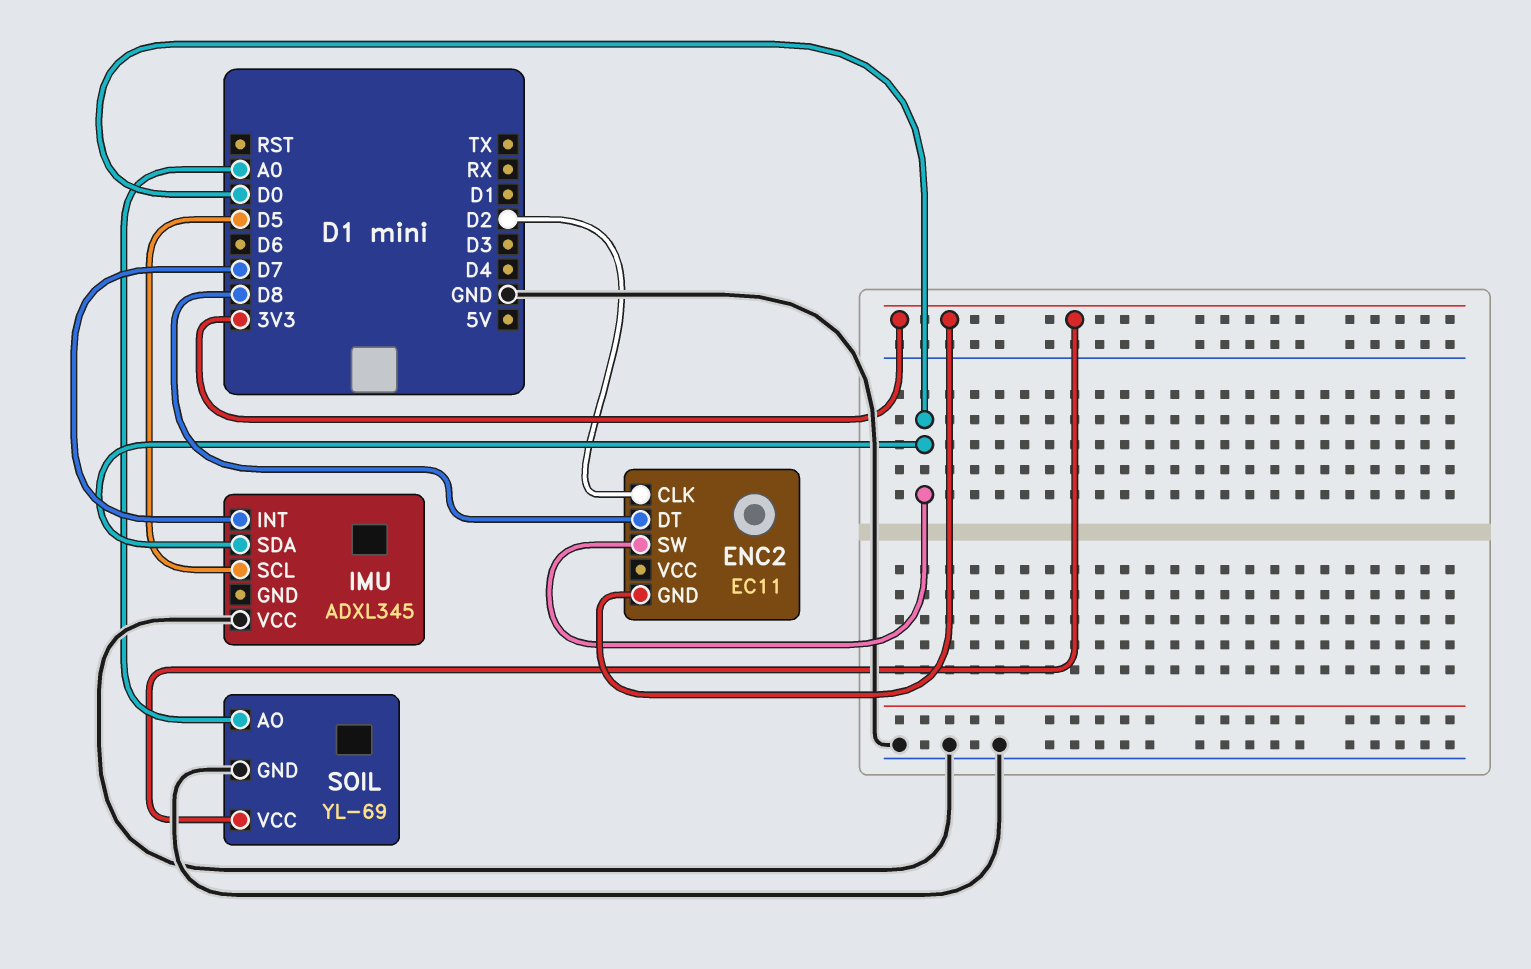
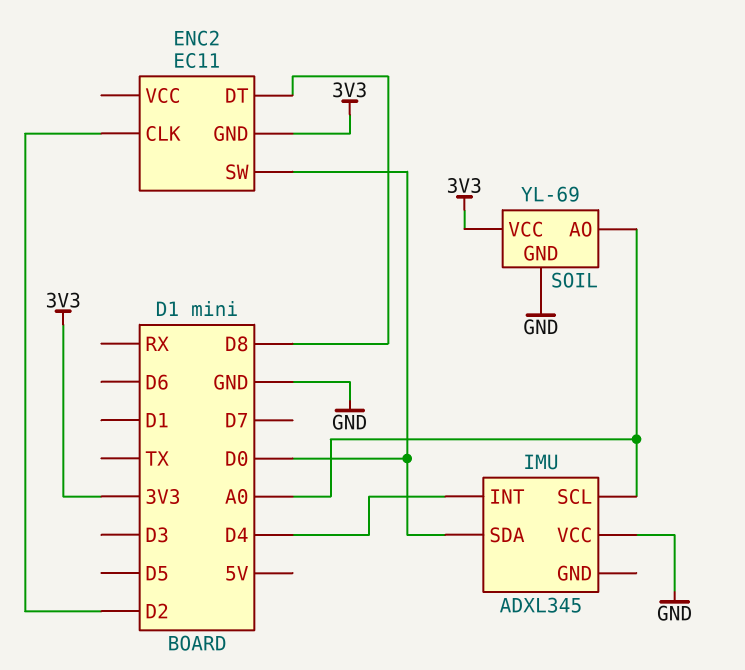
IMU pin INT: D7 -> D4
IMU pin SCL: D5 -> A0

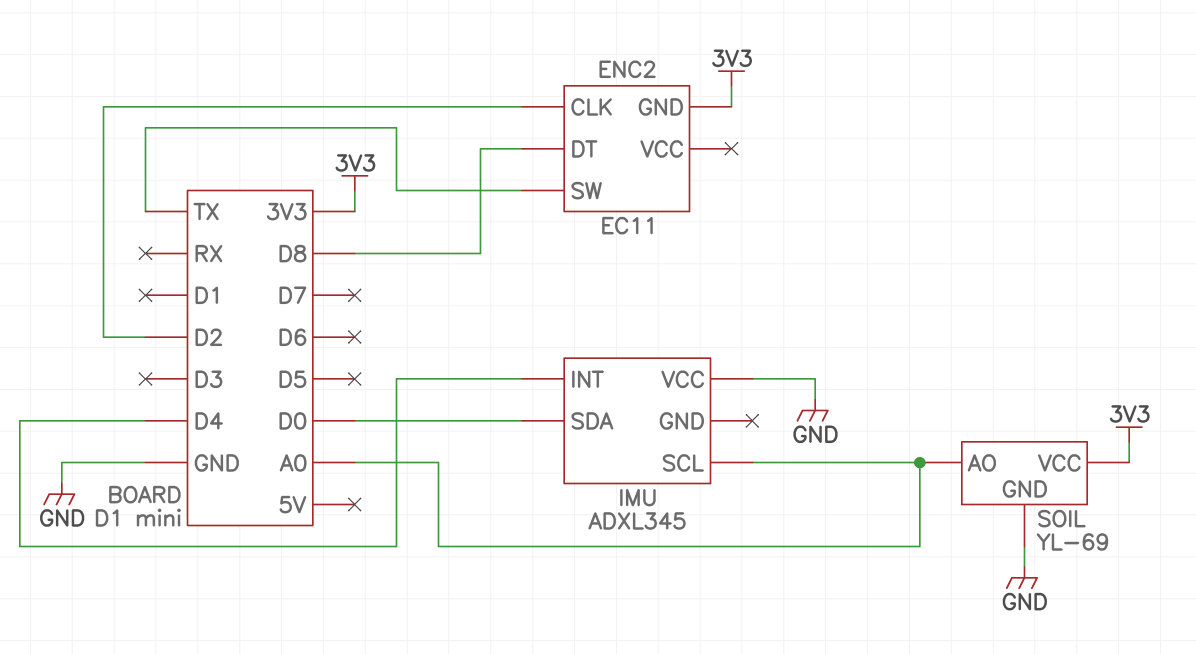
ENC2 pin SW: D0 -> TX

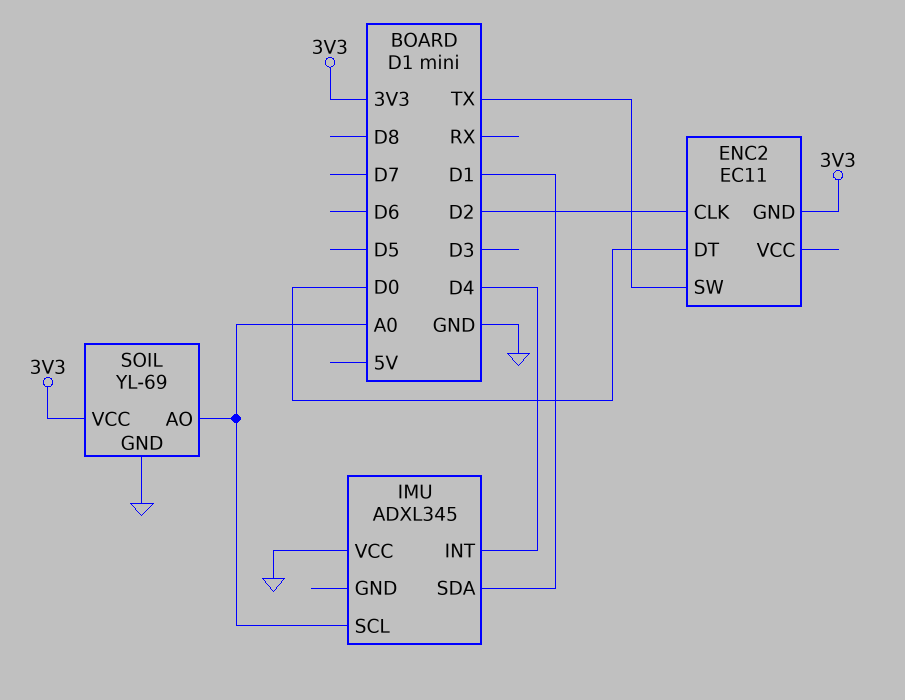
ENC2 pin DT: D8 -> D0
IMU pin SDA: D0 -> D1

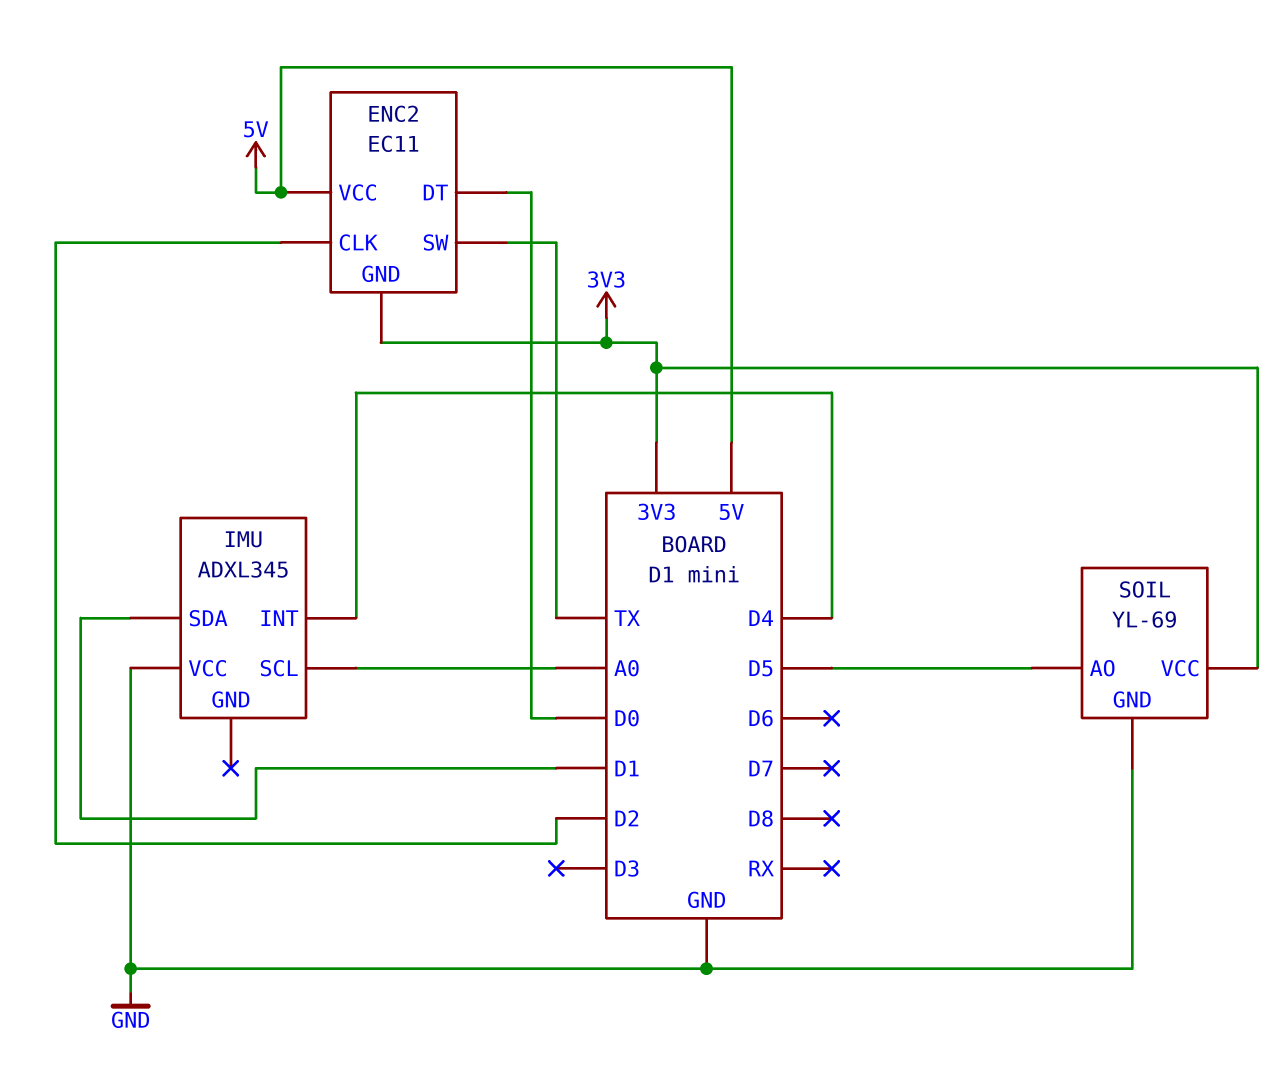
ENC2 pin VCC: none -> 5V
SOIL pin AO: A0 -> D5

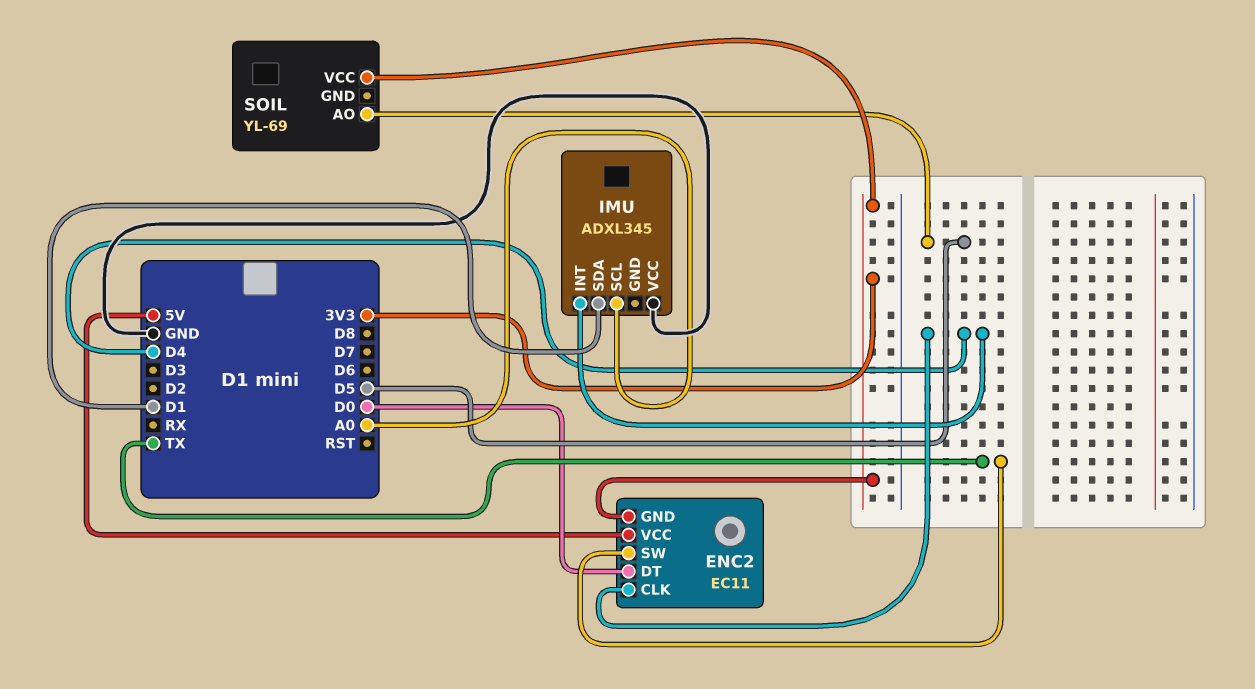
ENC2 pin CLK: D2 -> D4
SOIL pin GND: GND -> none

